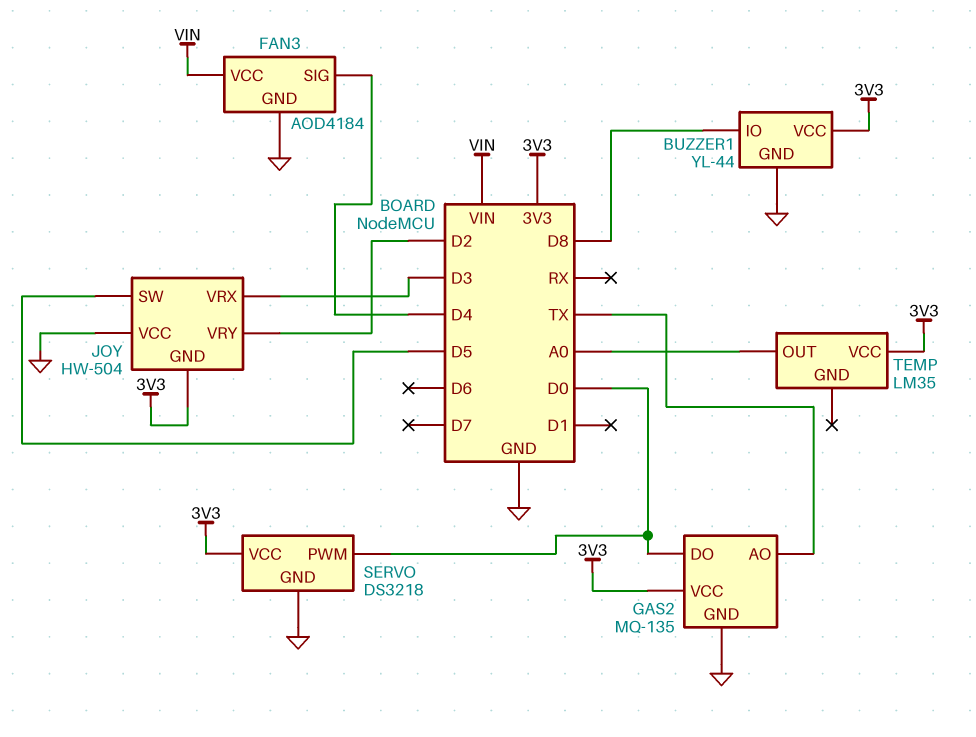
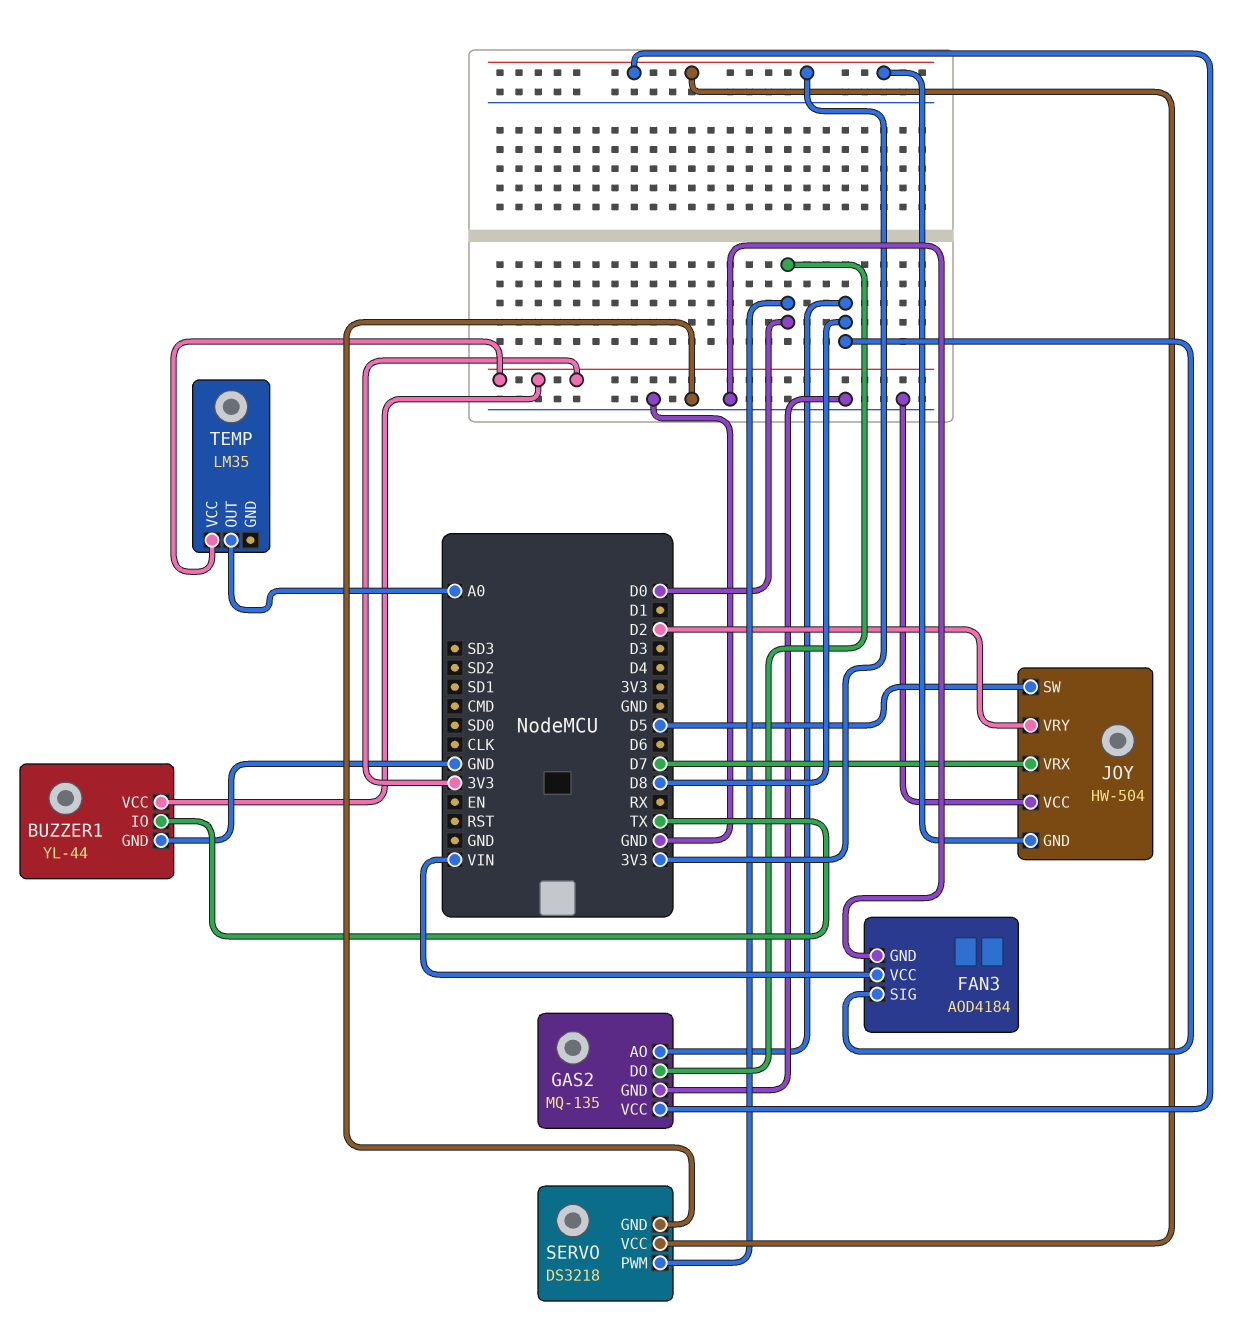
BUZZER1 pin IO: D8 -> TX
FAN3 pin SIG: D4 -> D8
GAS2 pin AO: TX -> D8
JOY pin VRX: D3 -> D7

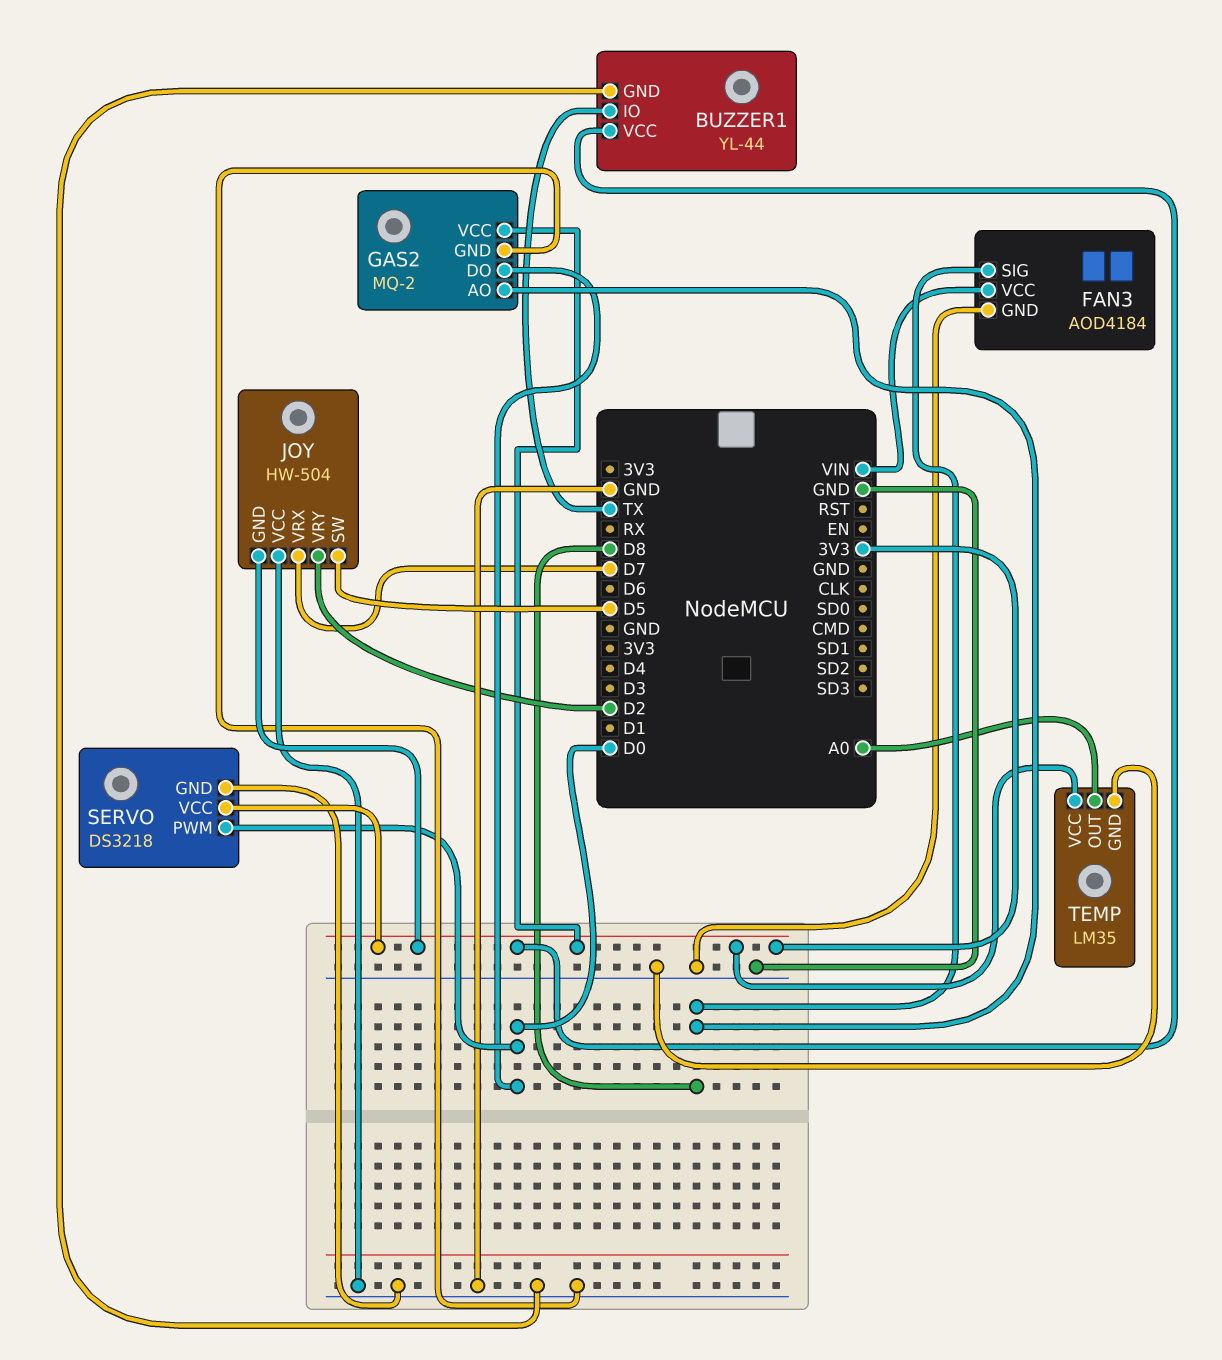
GAS2: MQ-135 -> MQ-2
TEMP pin GND: none -> GND

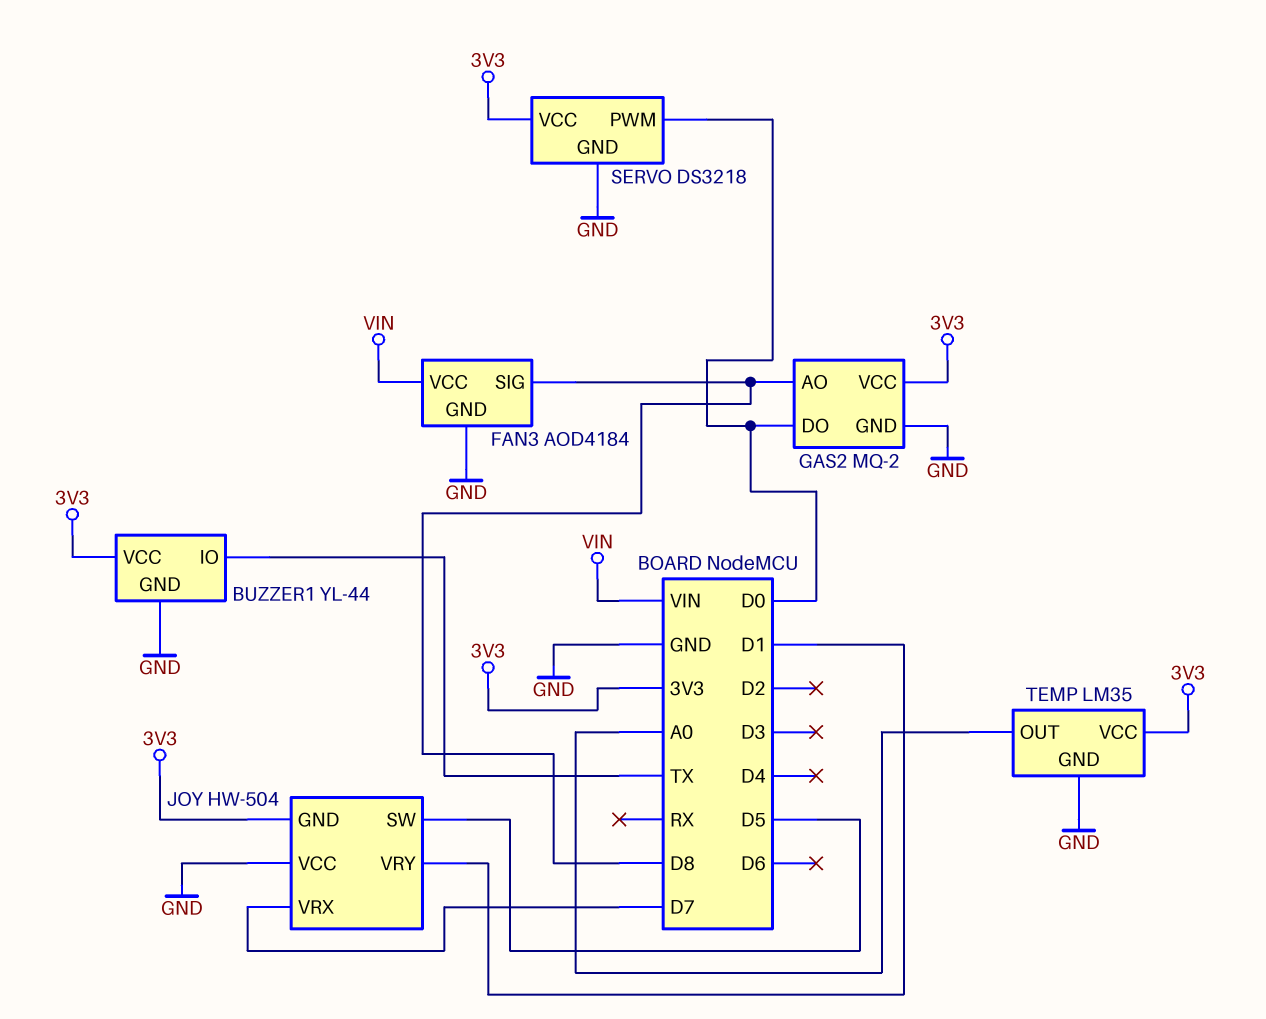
JOY pin VRY: D2 -> D1

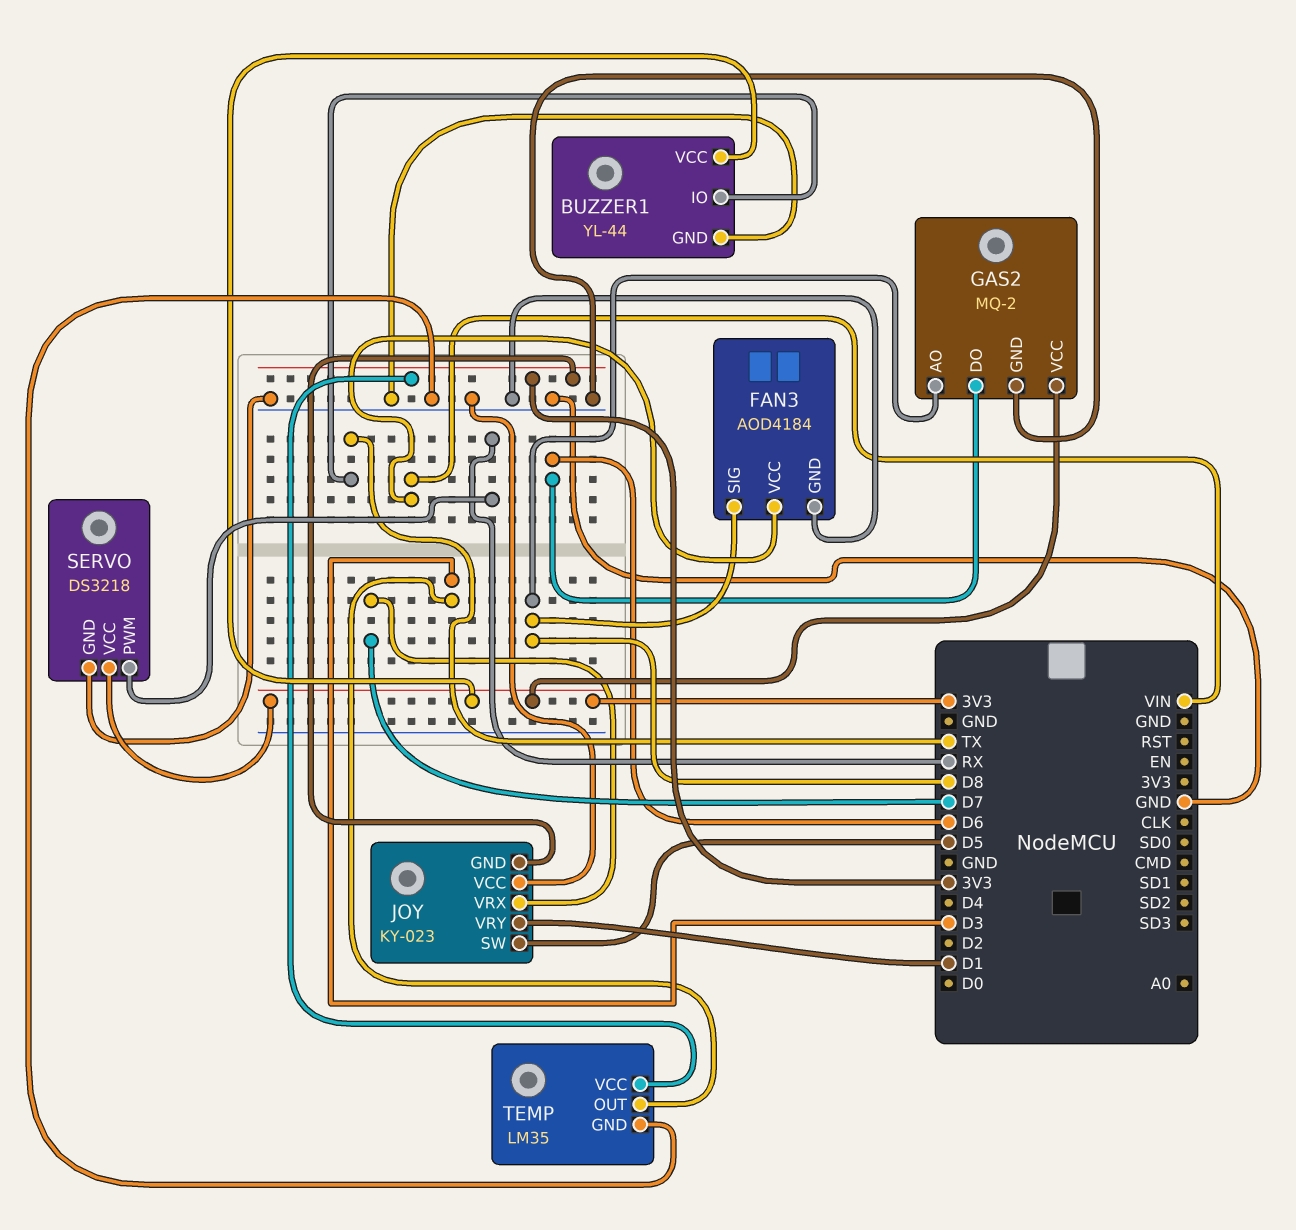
GAS2 pin DO: D0 -> D6
JOY: HW-504 -> KY-023
SERVO pin PWM: D0 -> RX
TEMP pin OUT: A0 -> D3

